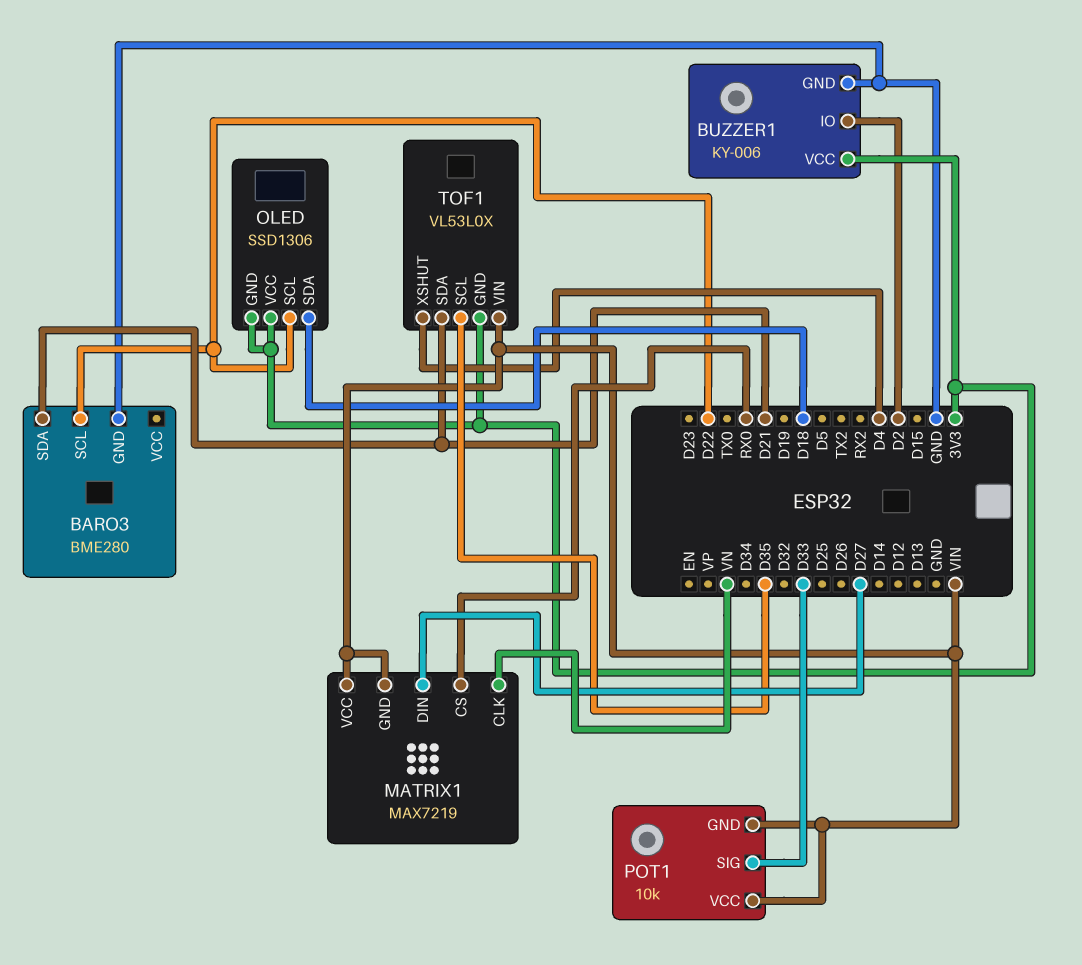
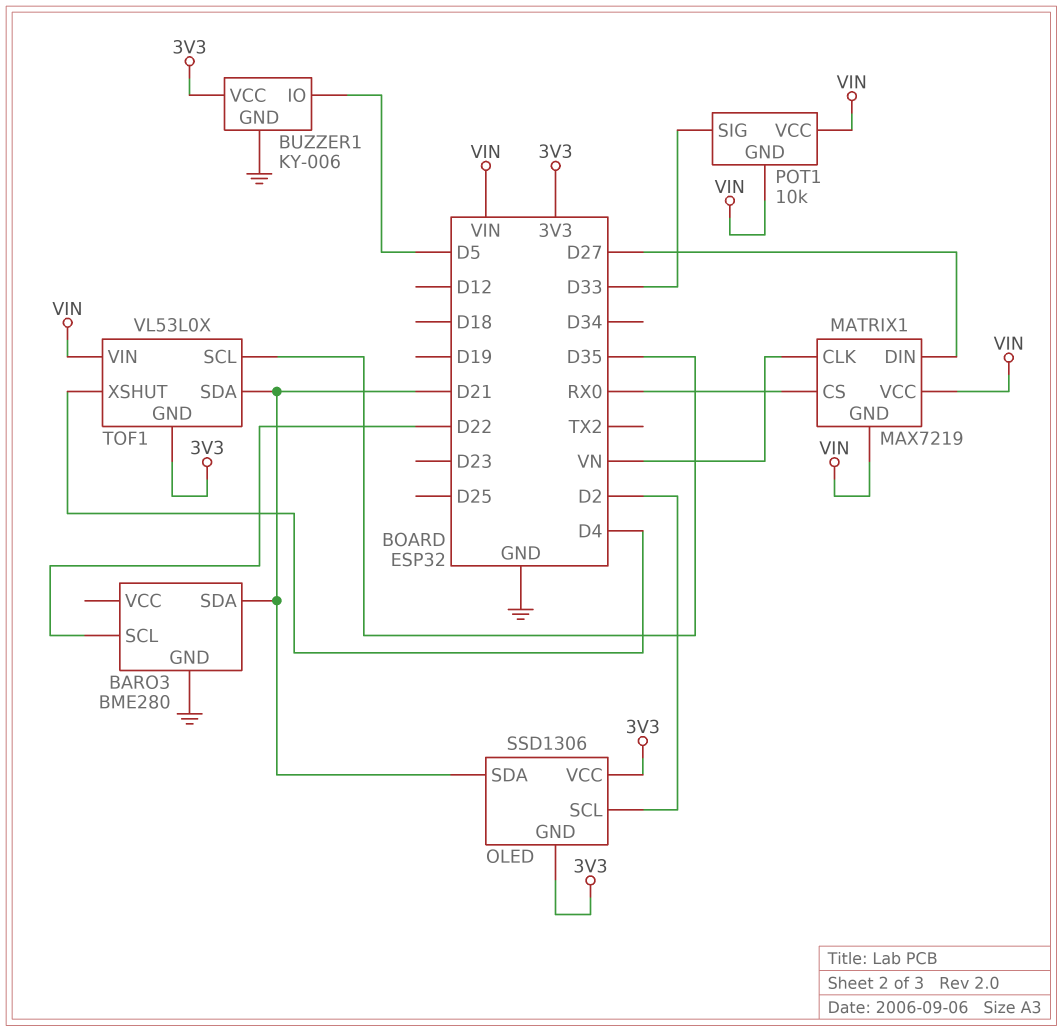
BUZZER1 pin IO: D2 -> D5
OLED pin SCL: D22 -> D2
OLED pin SDA: D18 -> D21

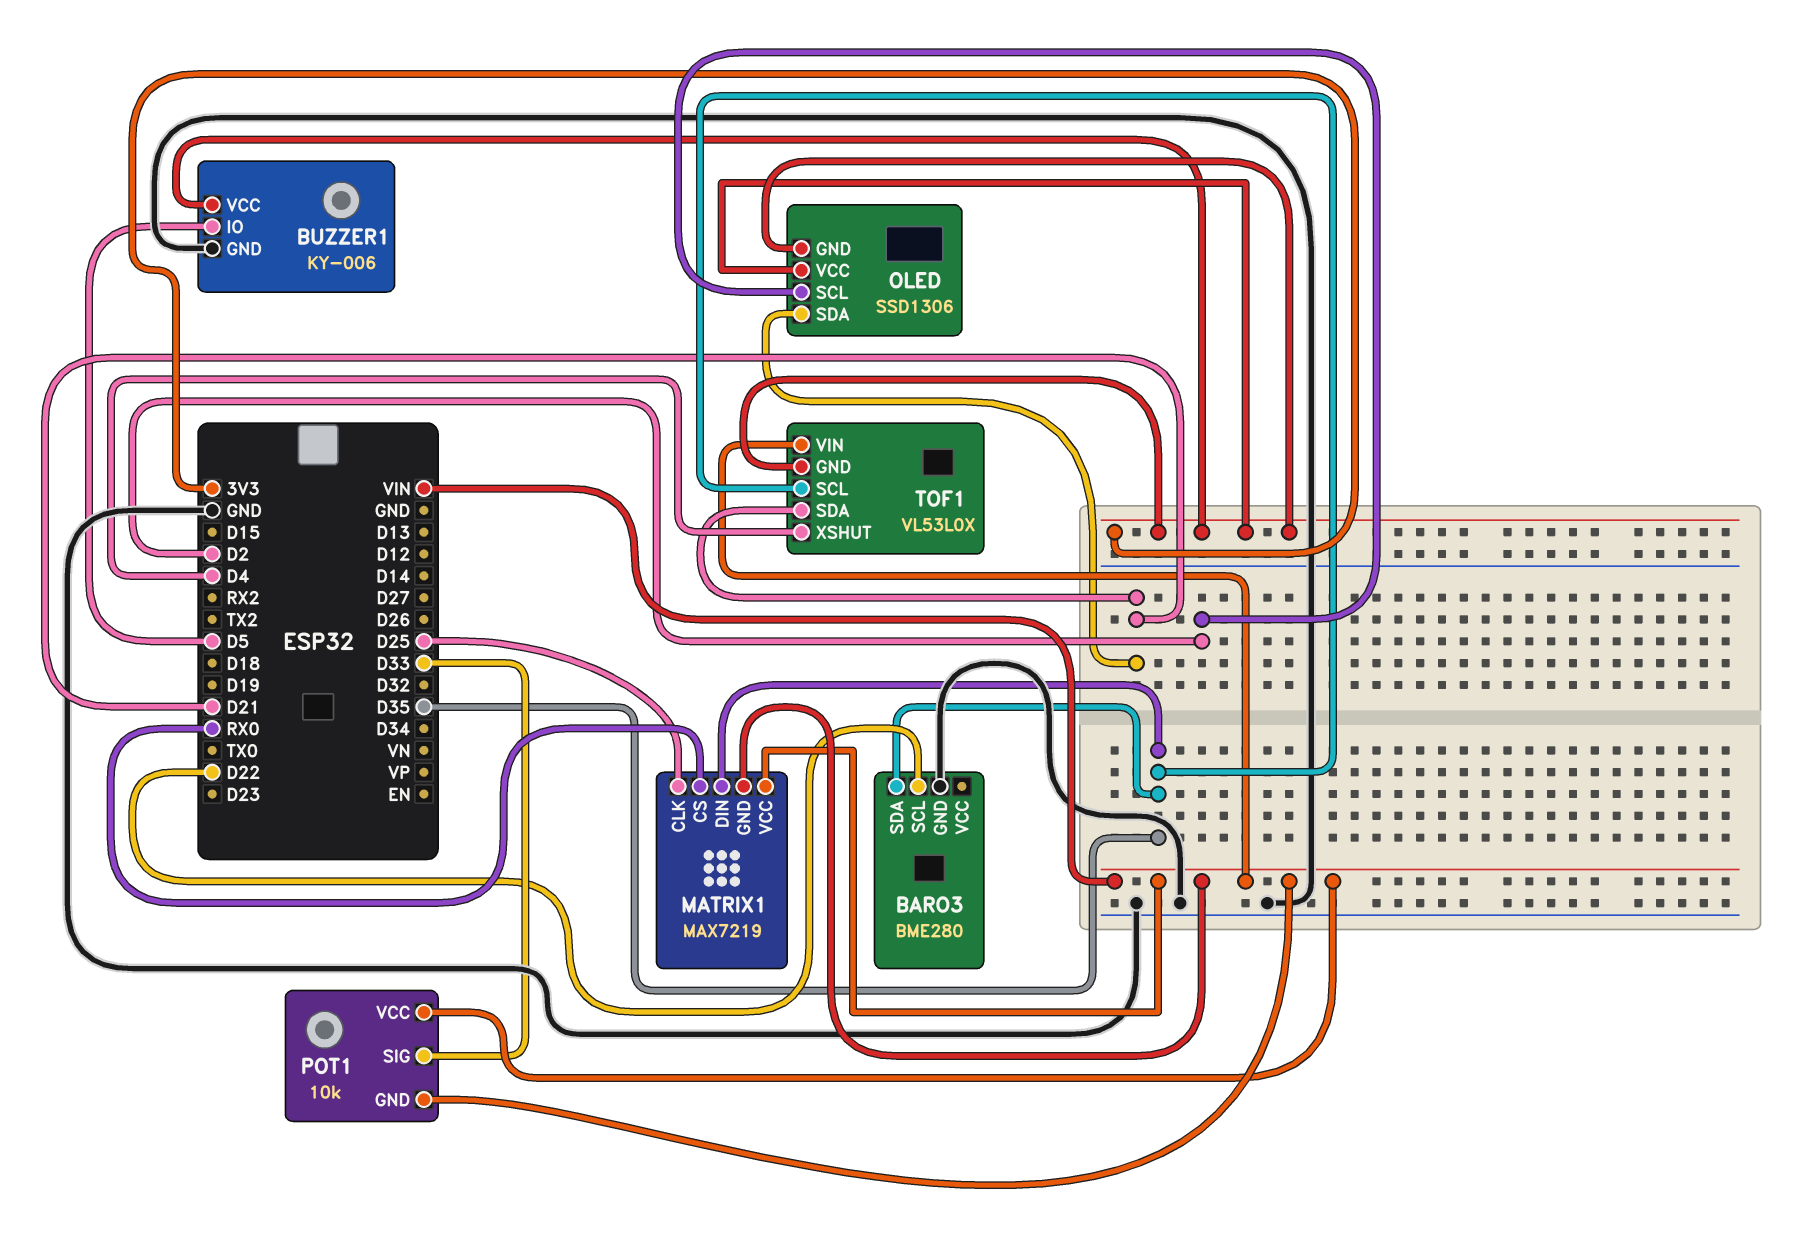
BARO3 pin SDA: D21 -> D35
MATRIX1 pin CLK: VN -> D25
MATRIX1 pin DIN: D27 -> D35

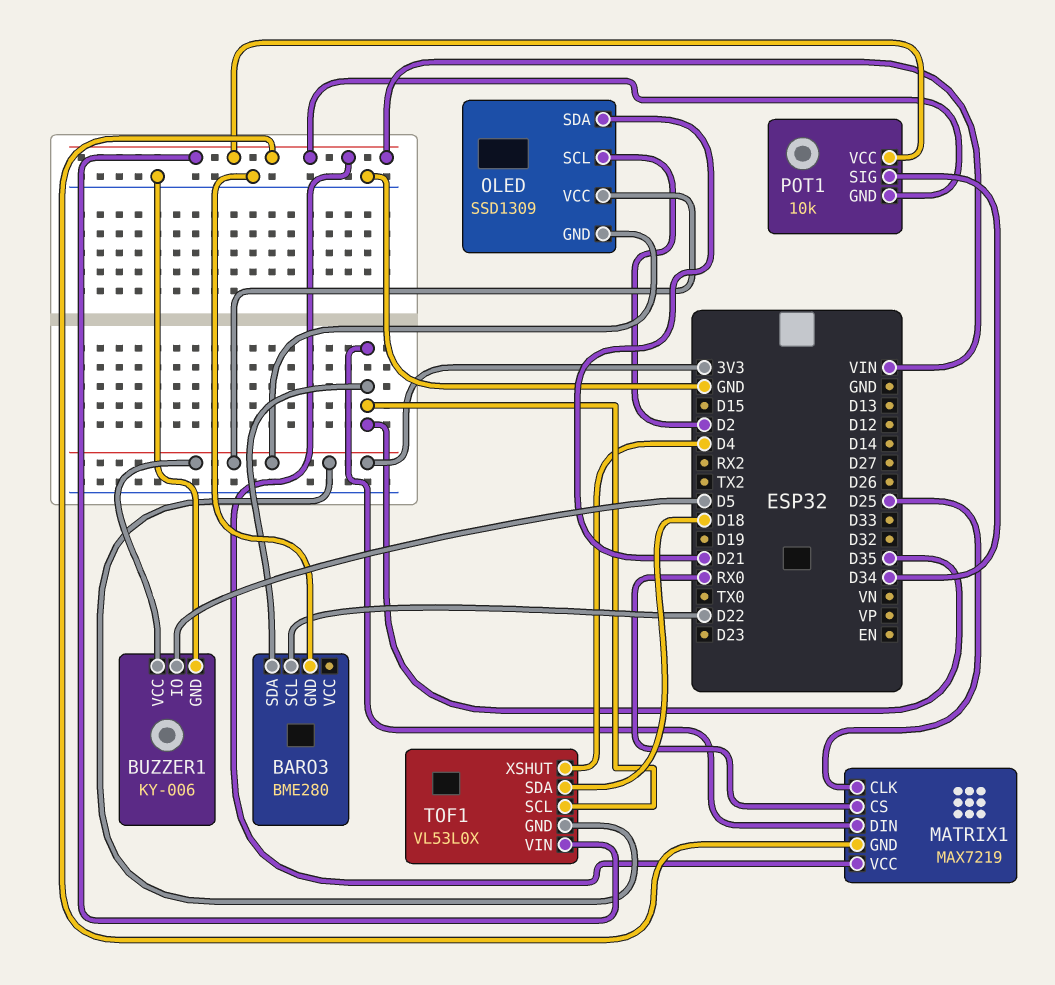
OLED: SSD1306 -> SSD1309
POT1 pin SIG: D33 -> D34
TOF1 pin SDA: D21 -> D18

